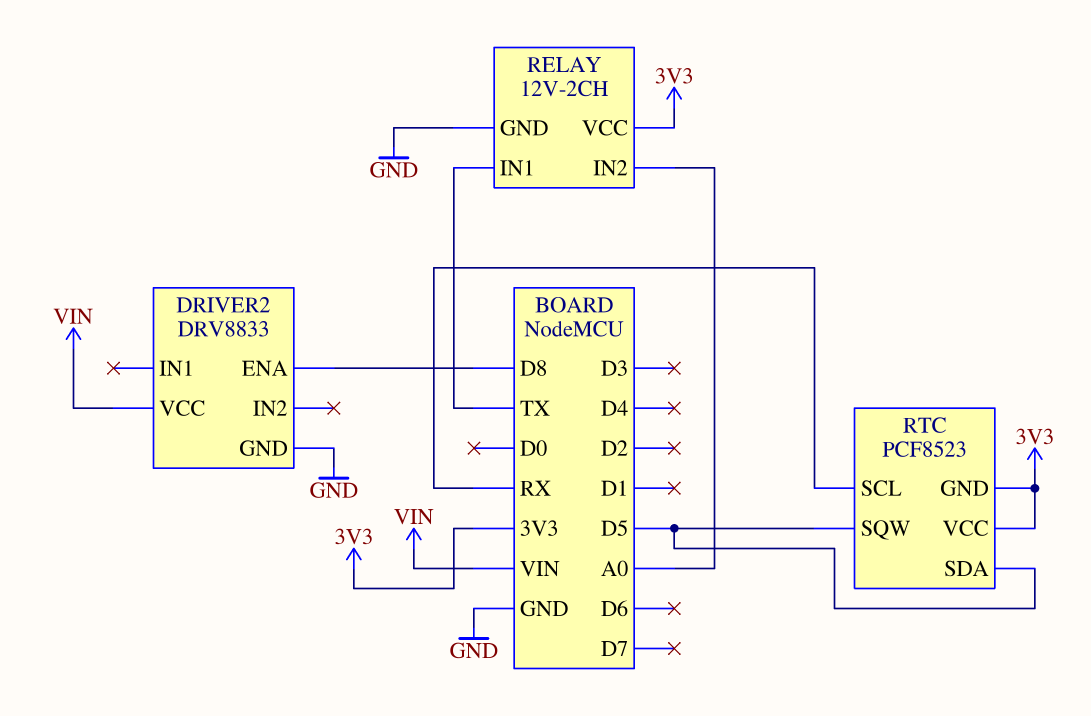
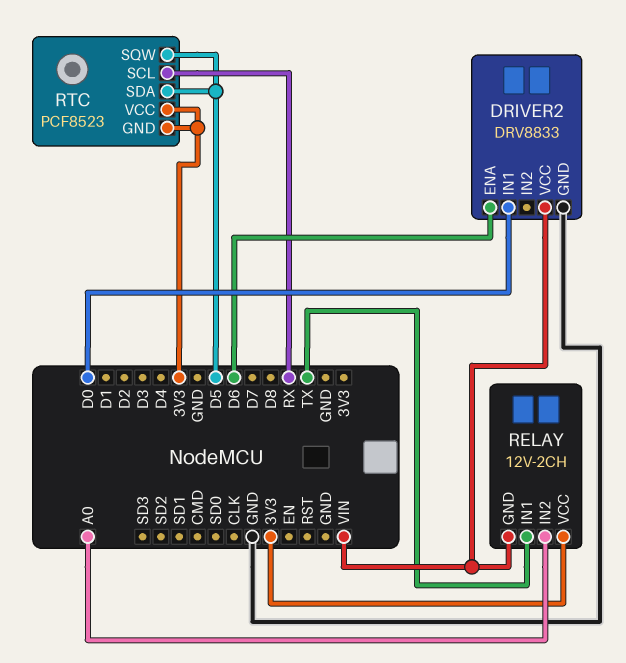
DRIVER2 pin ENA: D8 -> D6
DRIVER2 pin IN1: none -> D0
RELAY pin GND: GND -> VIN

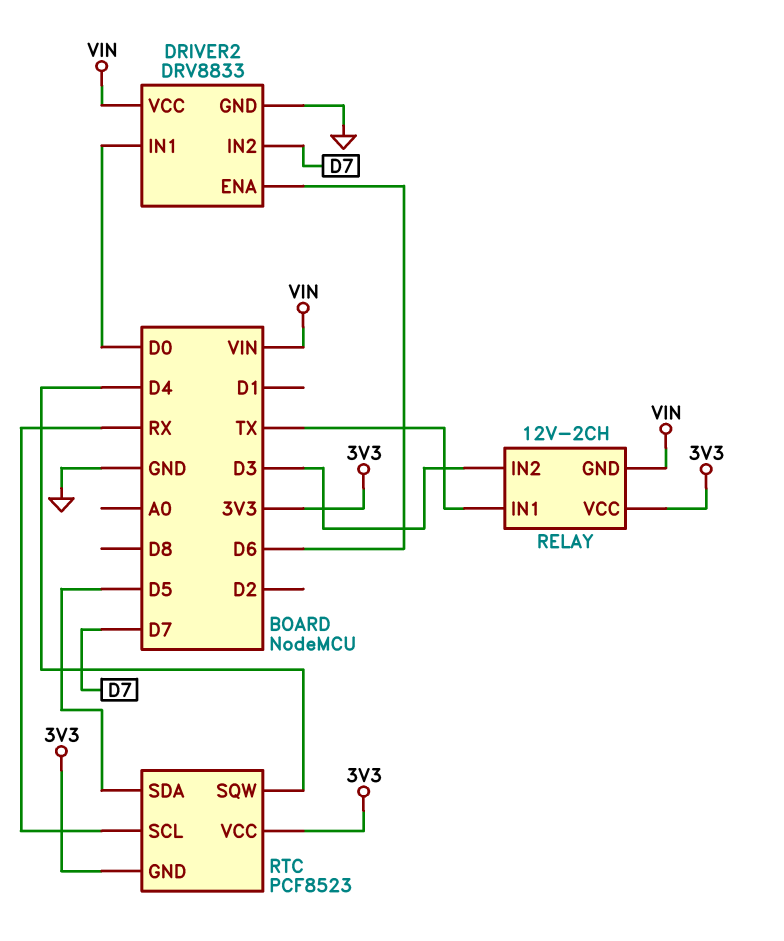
DRIVER2 pin IN2: none -> D7
RELAY pin IN2: A0 -> D3
RTC pin SQW: D5 -> D4

